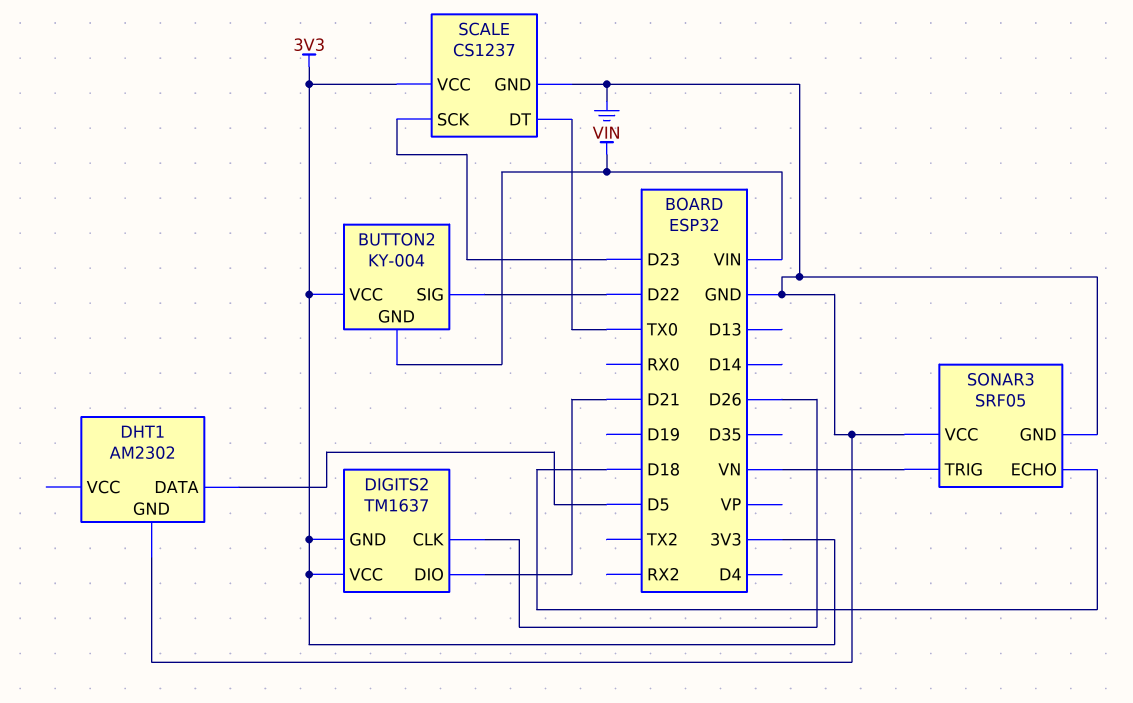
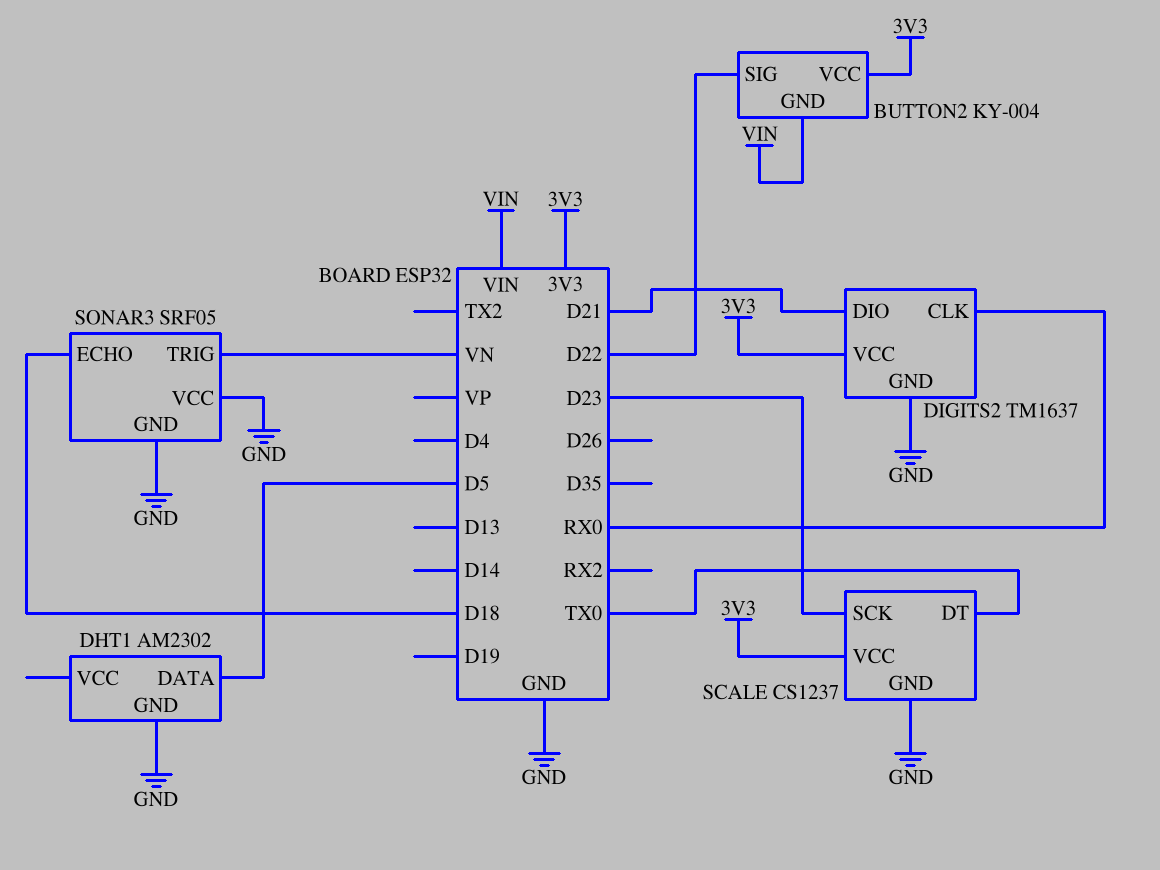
DIGITS2 pin CLK: D26 -> RX0
DIGITS2 pin GND: 3V3 -> GND

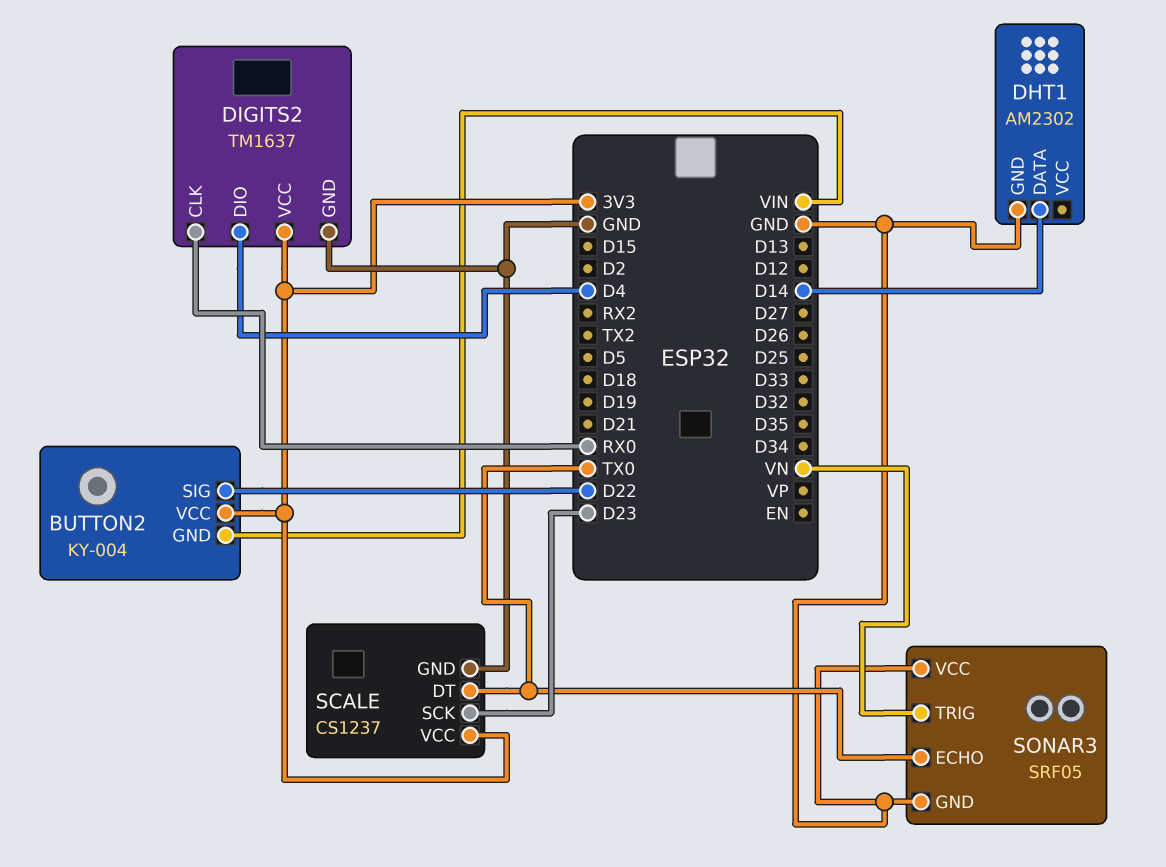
DHT1 pin DATA: D5 -> D14
DIGITS2 pin DIO: D21 -> D4
SONAR3 pin ECHO: D18 -> TX0

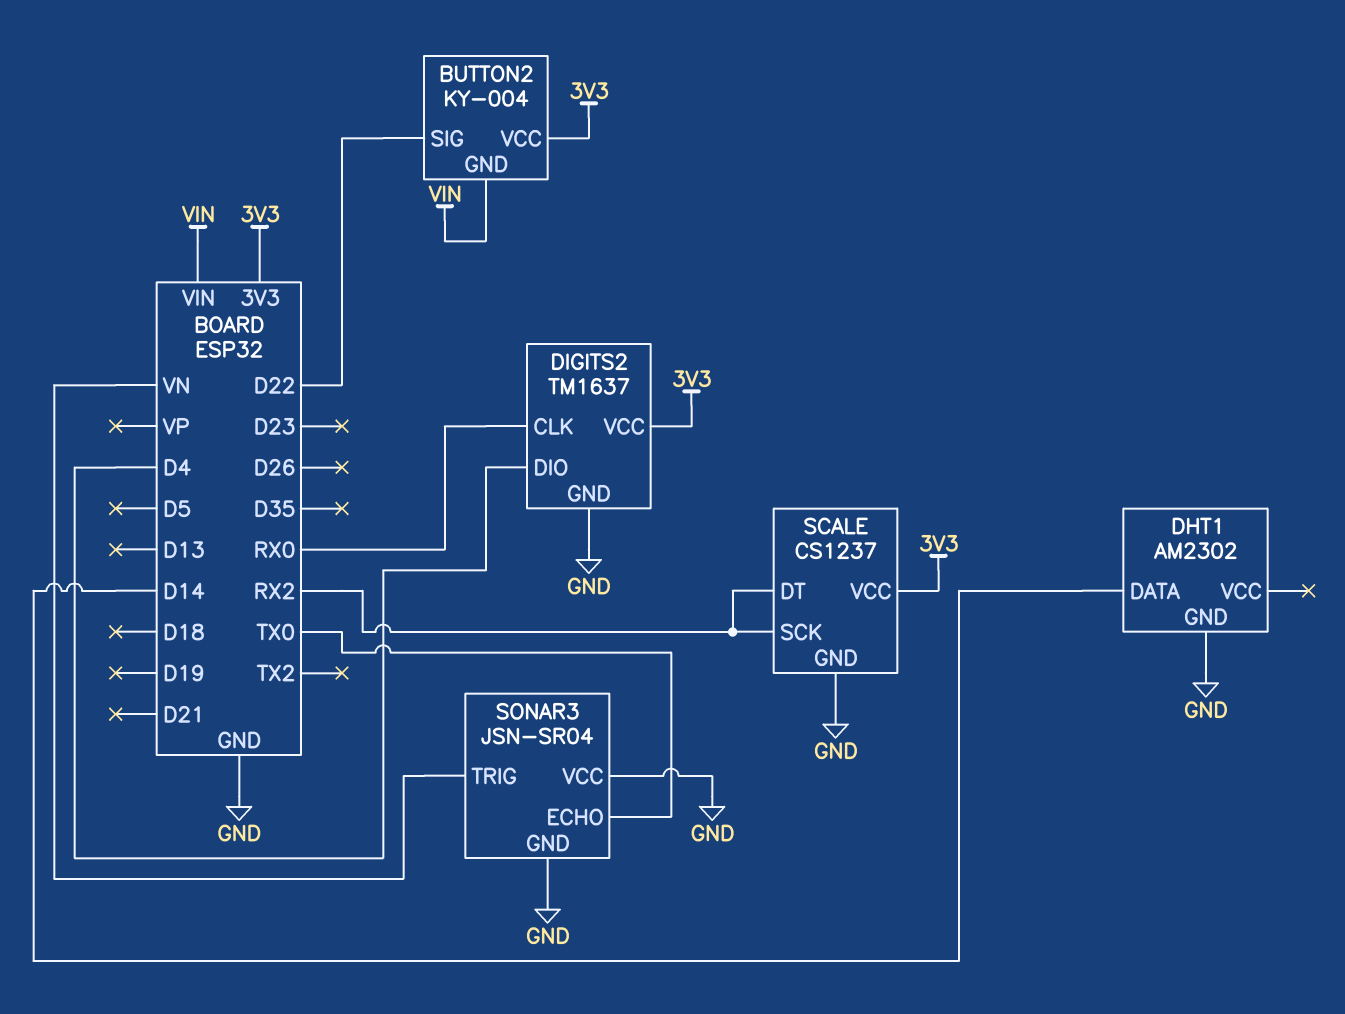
SCALE pin DT: TX0 -> RX2
SCALE pin SCK: D23 -> RX2
SONAR3: SRF05 -> JSN-SR04

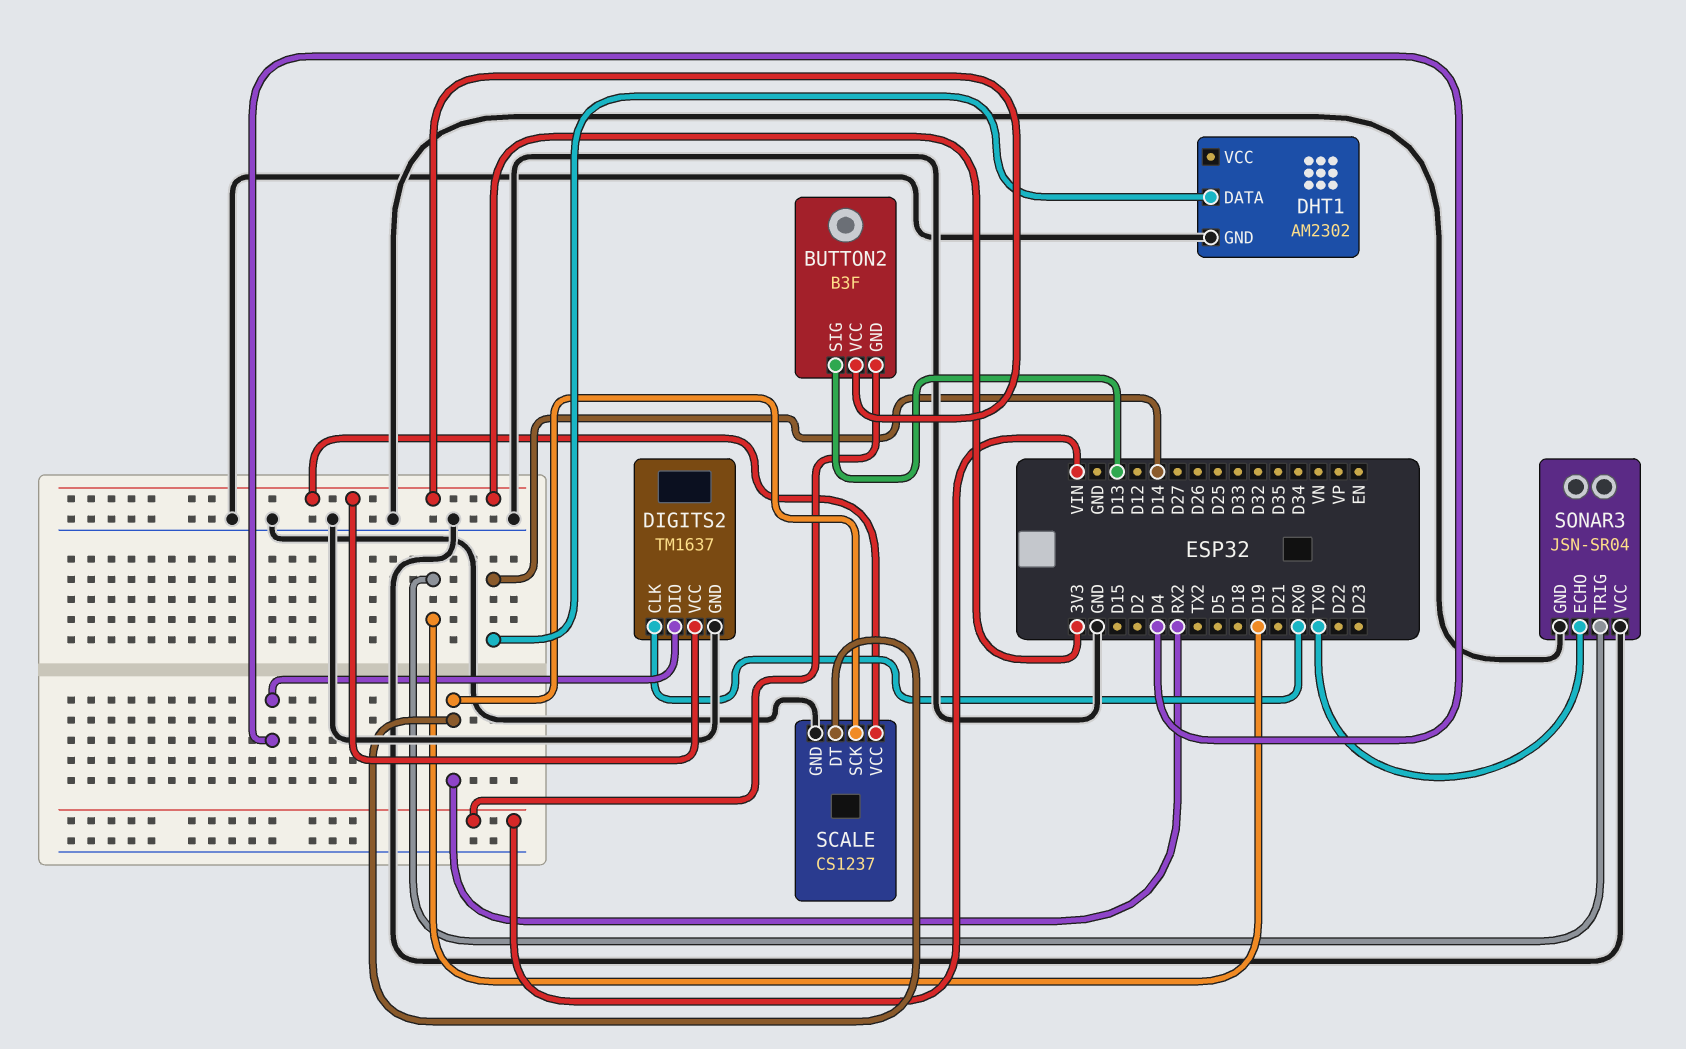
BUTTON2: KY-004 -> B3F
BUTTON2 pin SIG: D22 -> D13
SONAR3 pin TRIG: VN -> D19

